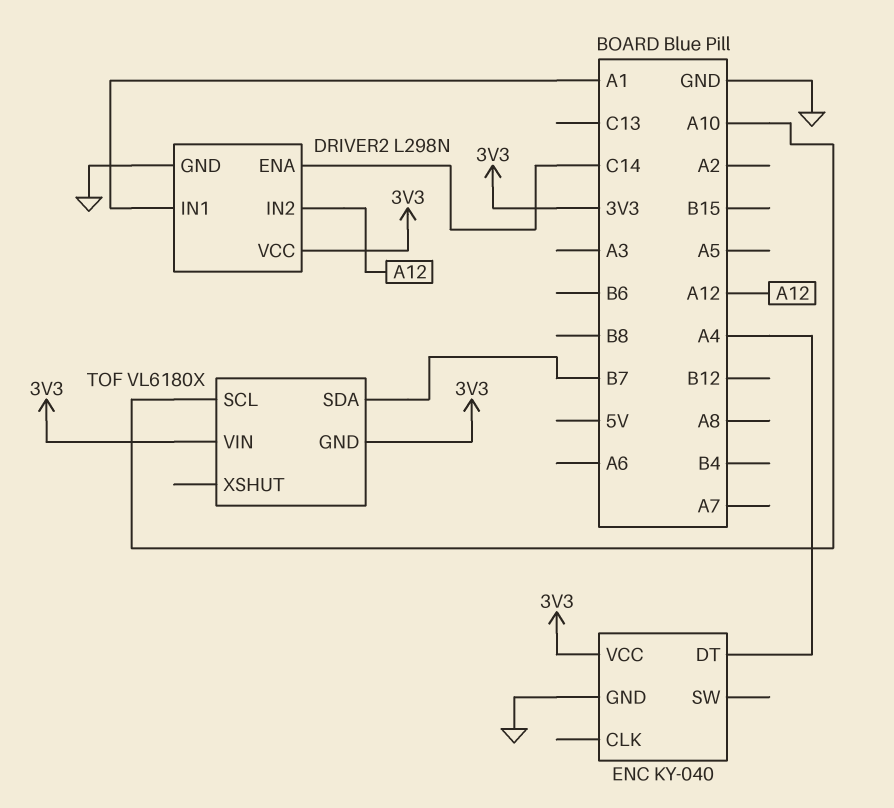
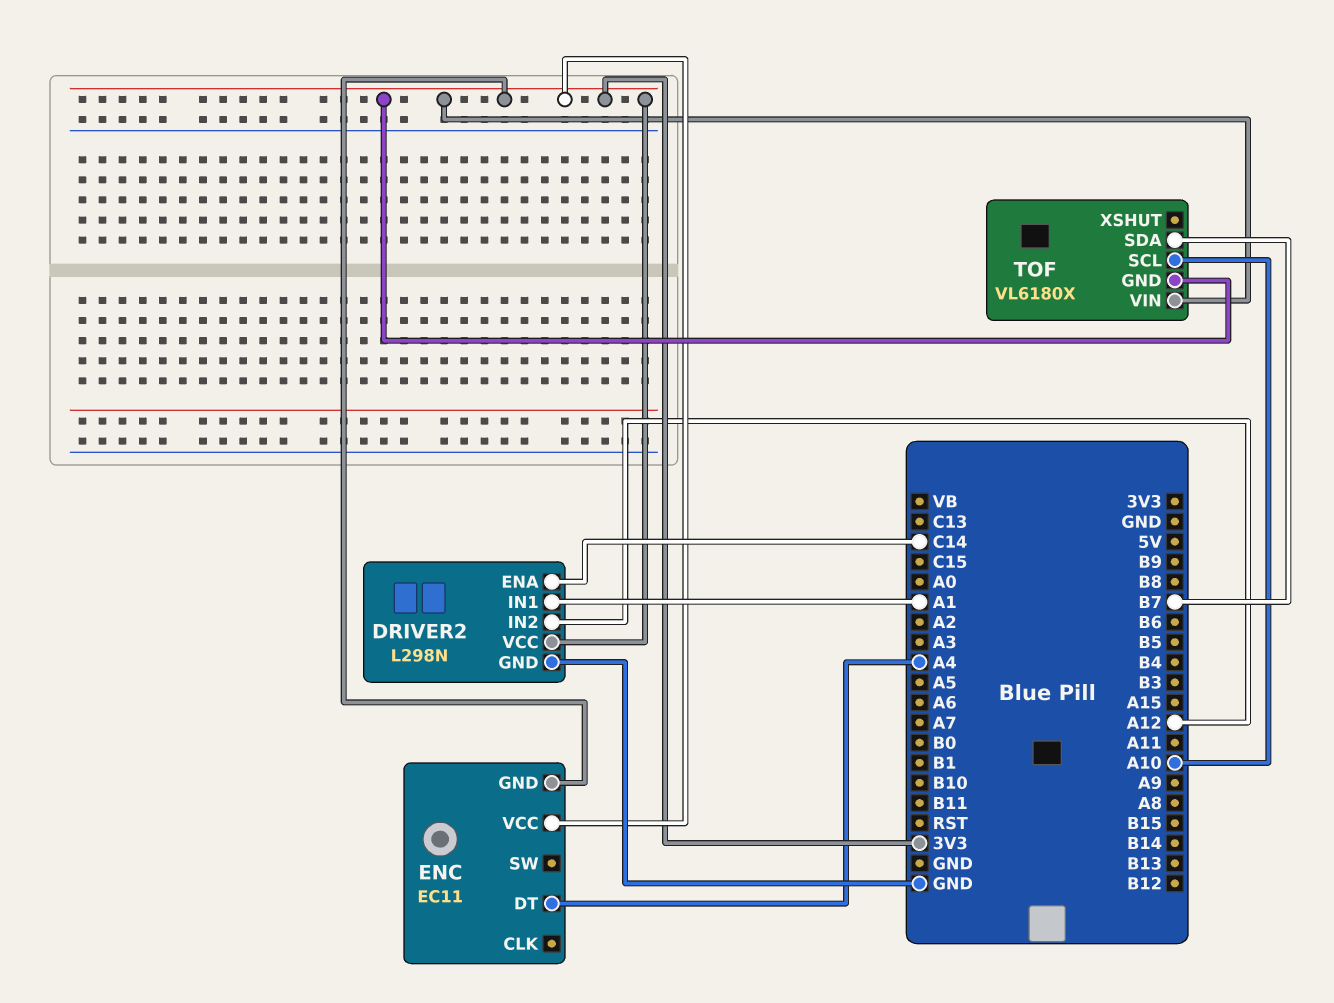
ENC: KY-040 -> EC11
ENC pin GND: GND -> 3V3

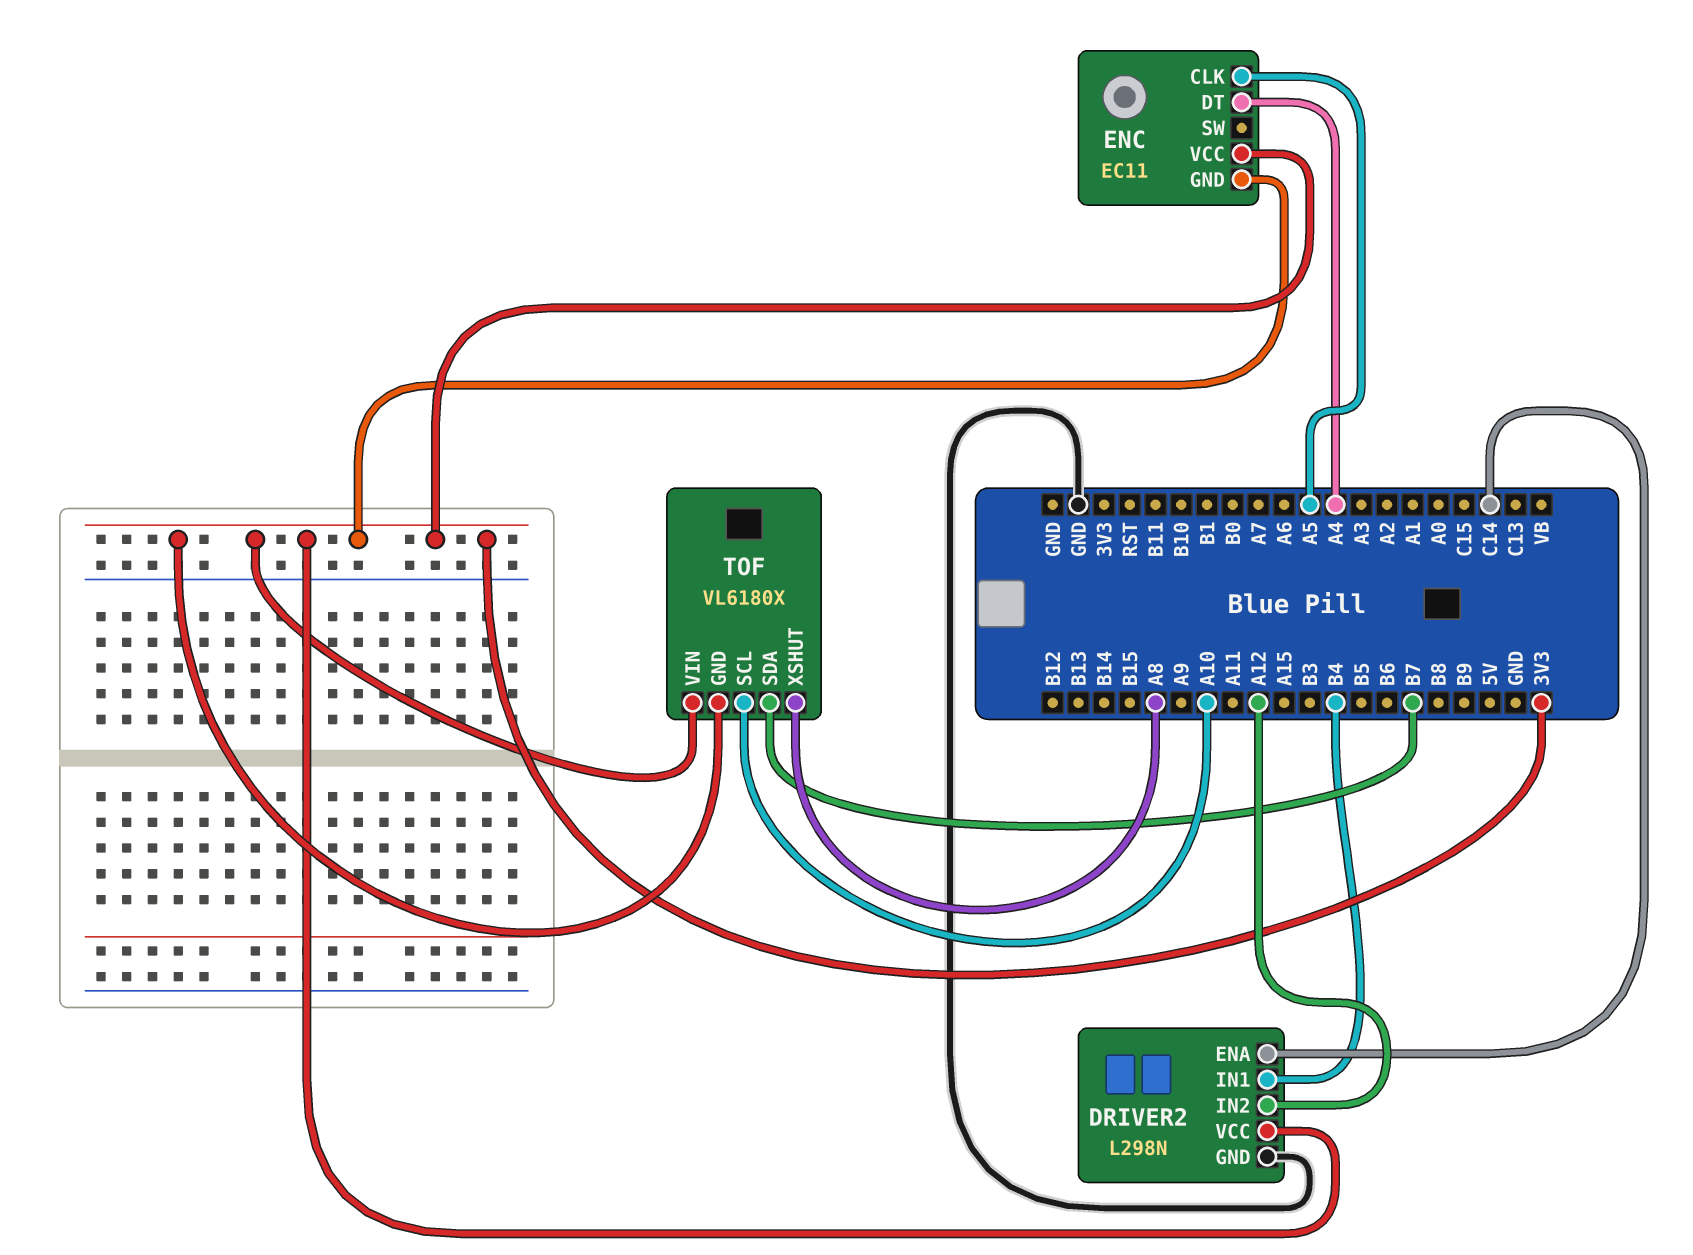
DRIVER2 pin IN1: A1 -> B4
ENC pin CLK: none -> A5
TOF pin XSHUT: none -> A8

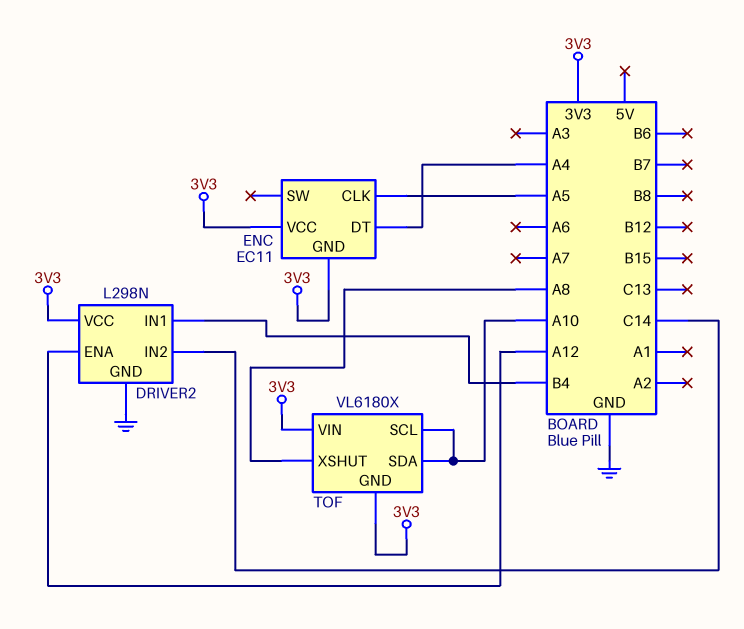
DRIVER2 pin ENA: C14 -> A12
DRIVER2 pin IN2: A12 -> C14
TOF pin SDA: B7 -> A10

